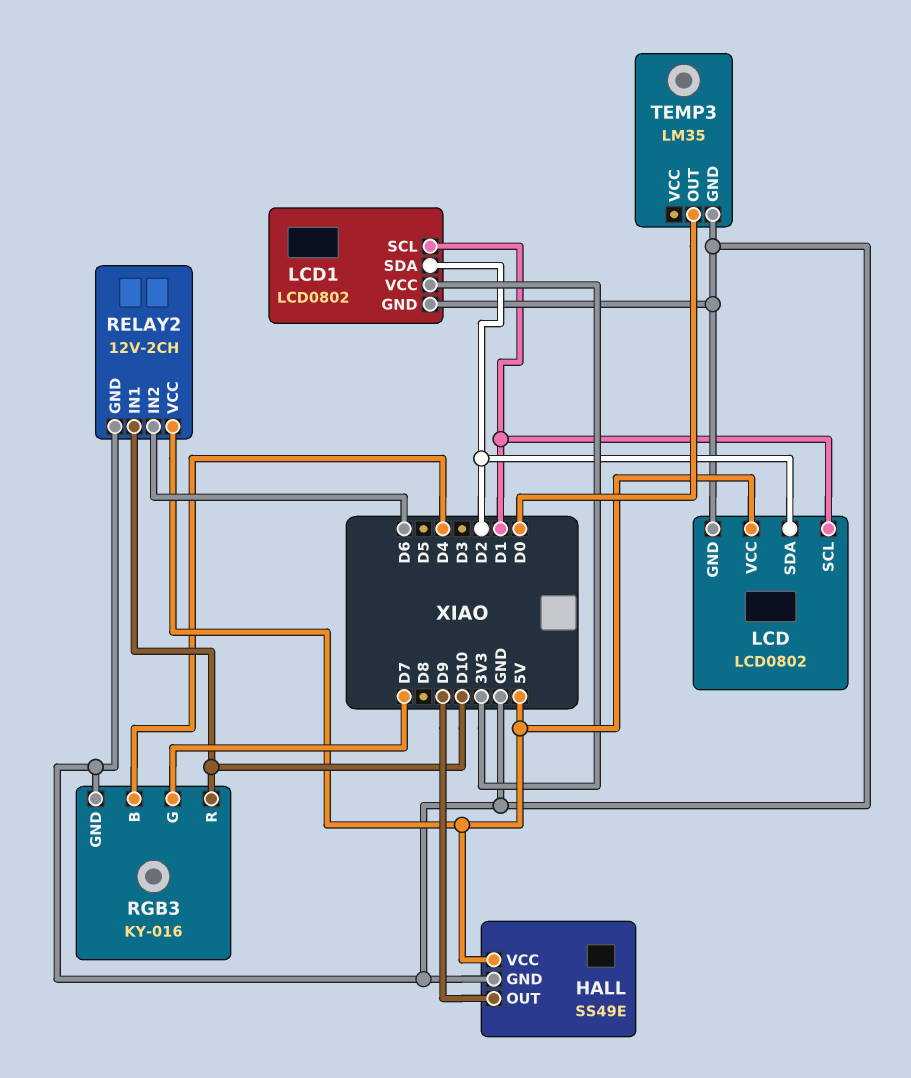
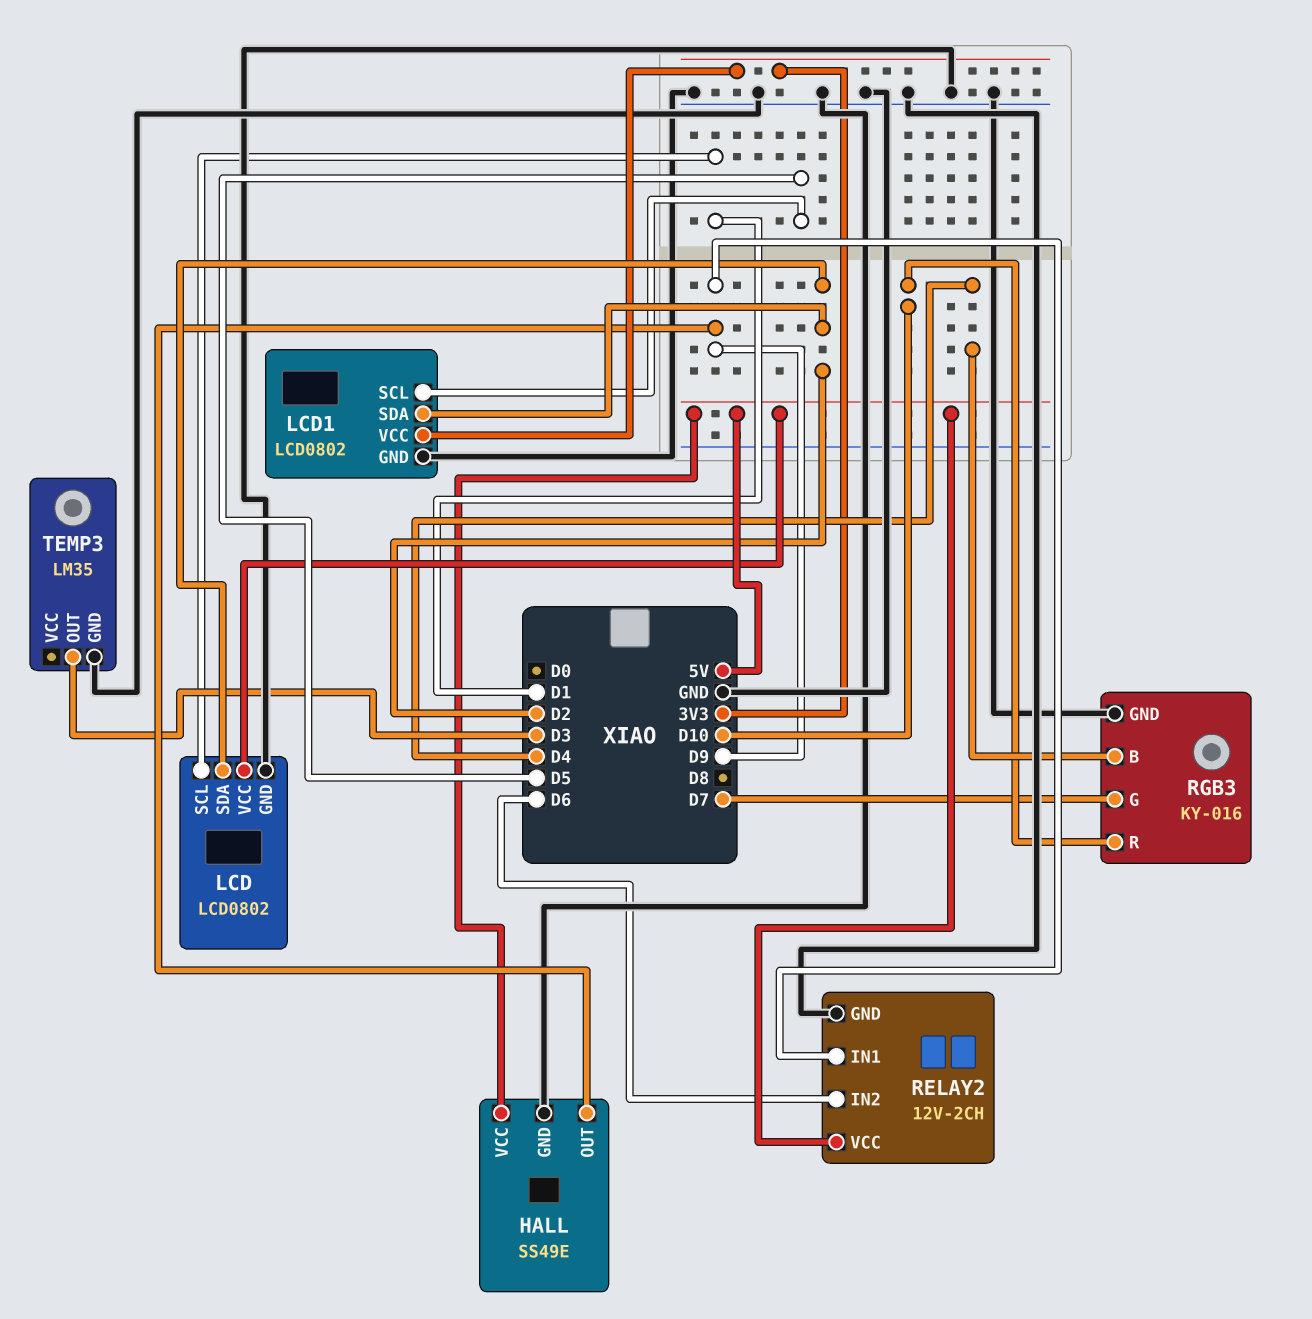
LCD1 pin SCL: D1 -> D5
RELAY2 pin IN1: D10 -> D9
TEMP3 pin OUT: D0 -> D3

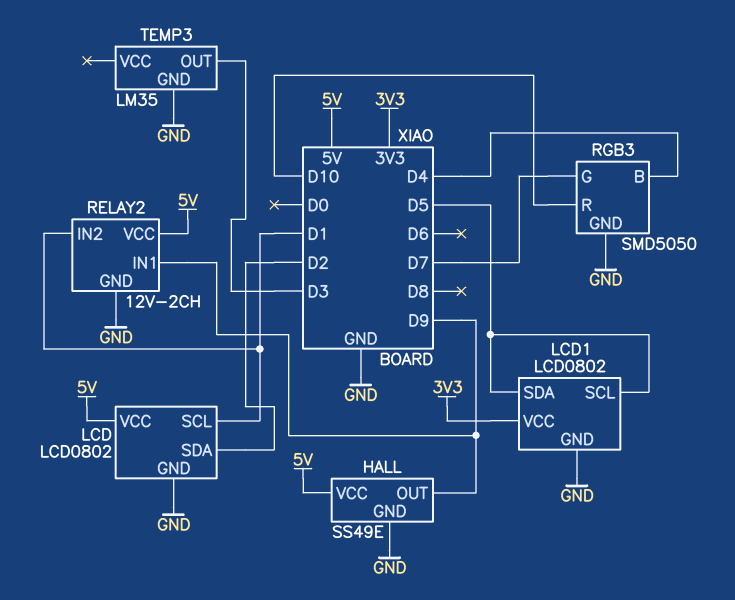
LCD1 pin SDA: D2 -> D5
RELAY2 pin IN2: D6 -> D1
RGB3: KY-016 -> SMD5050

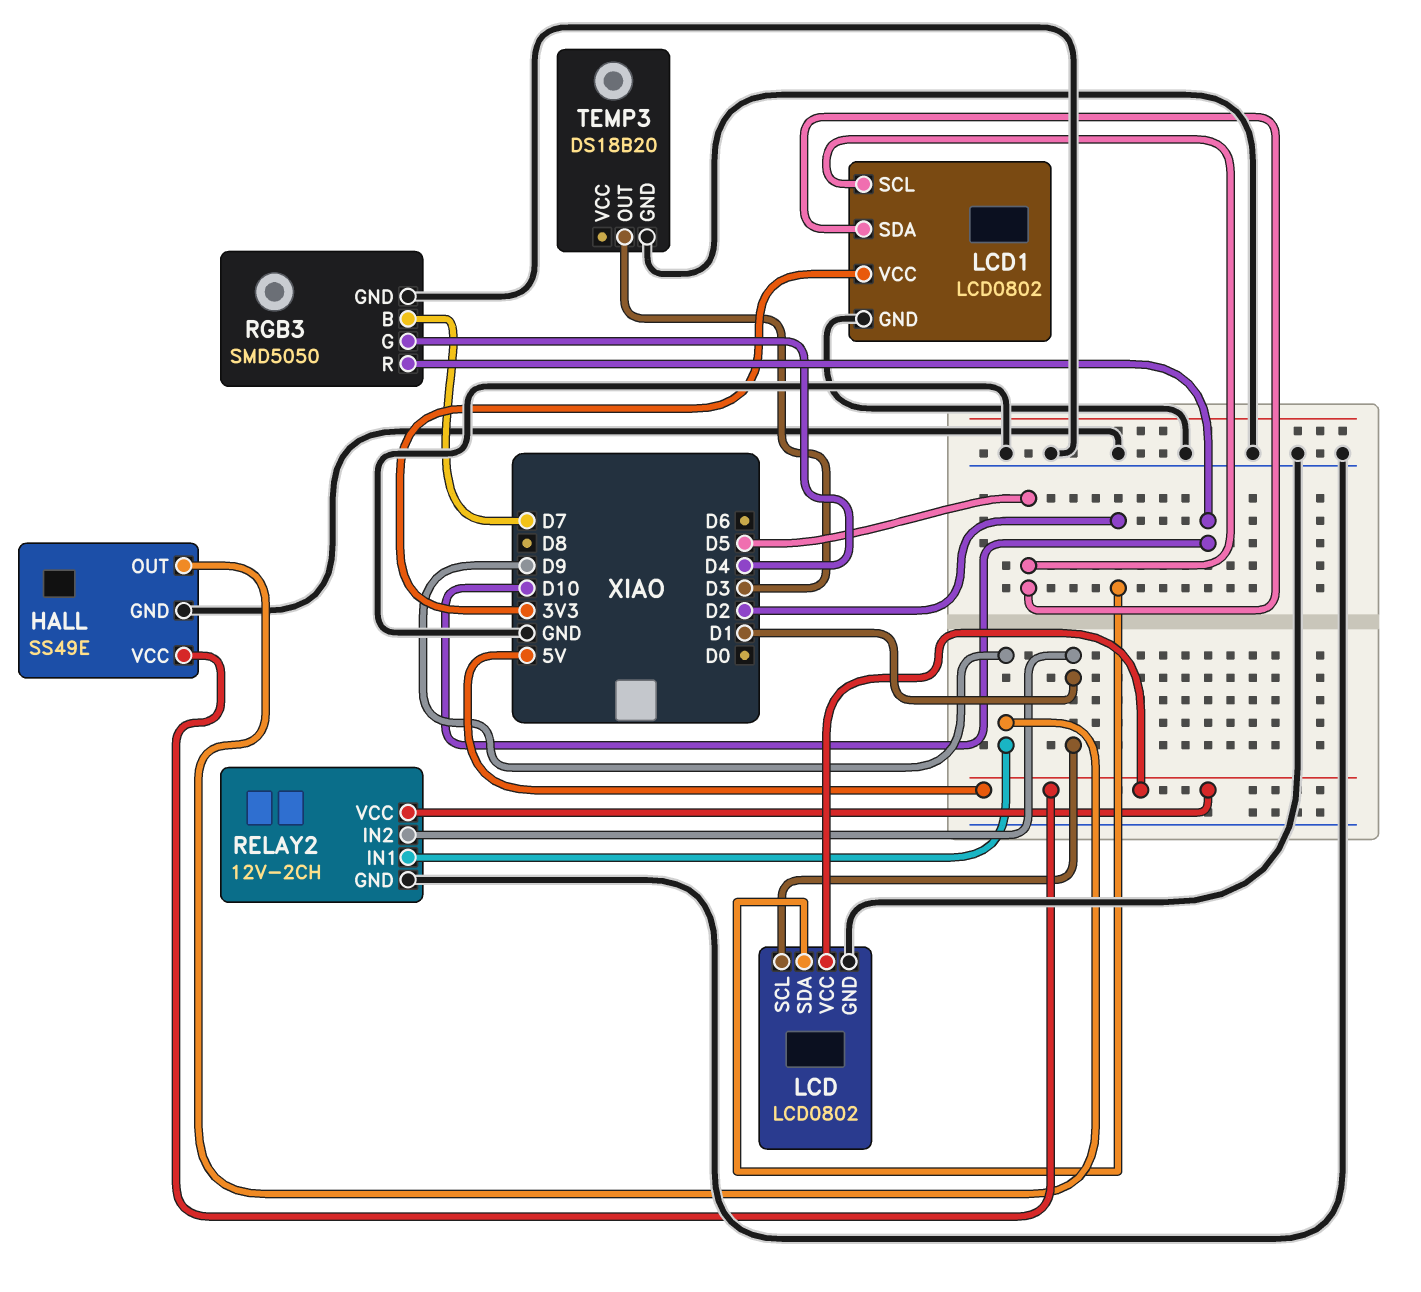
RGB3 pin B: D4 -> D7
RGB3 pin G: D7 -> D4
TEMP3: LM35 -> DS18B20

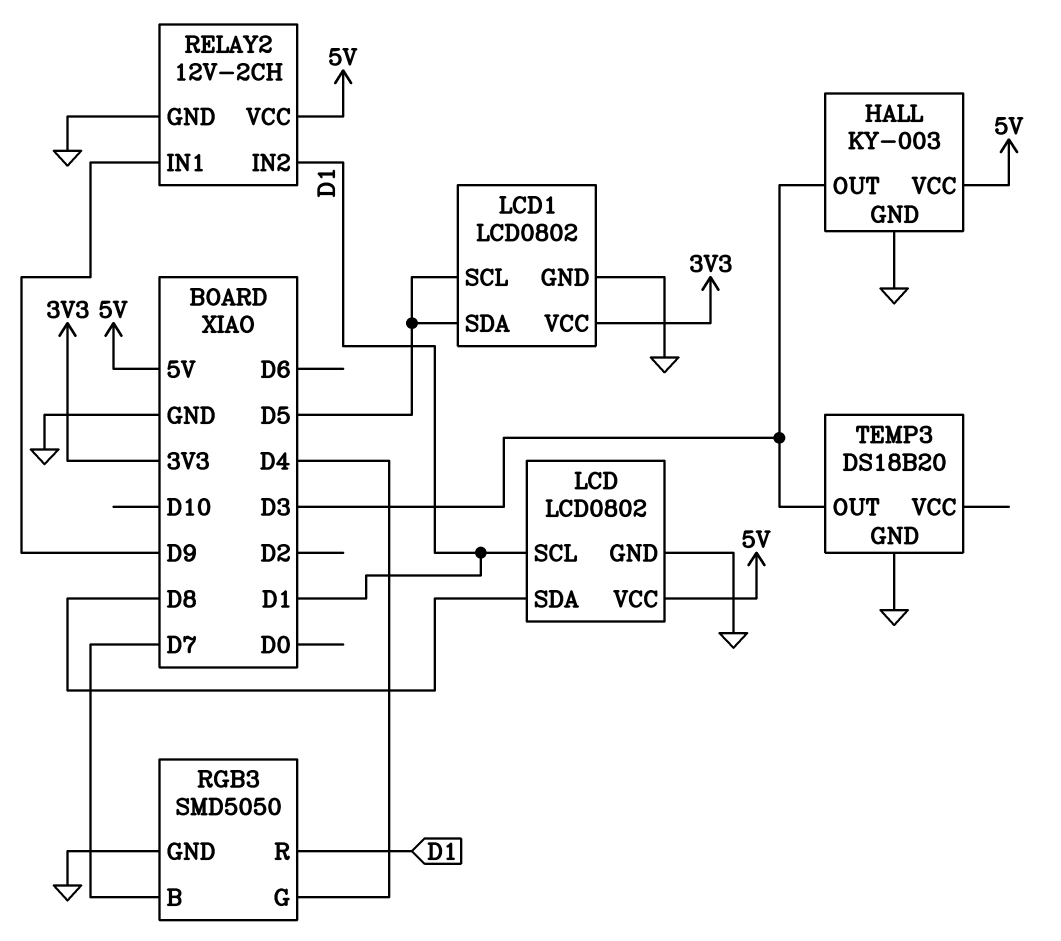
HALL: SS49E -> KY-003
HALL pin OUT: D9 -> D3
LCD pin SDA: D2 -> D8
RGB3 pin R: D10 -> D1

